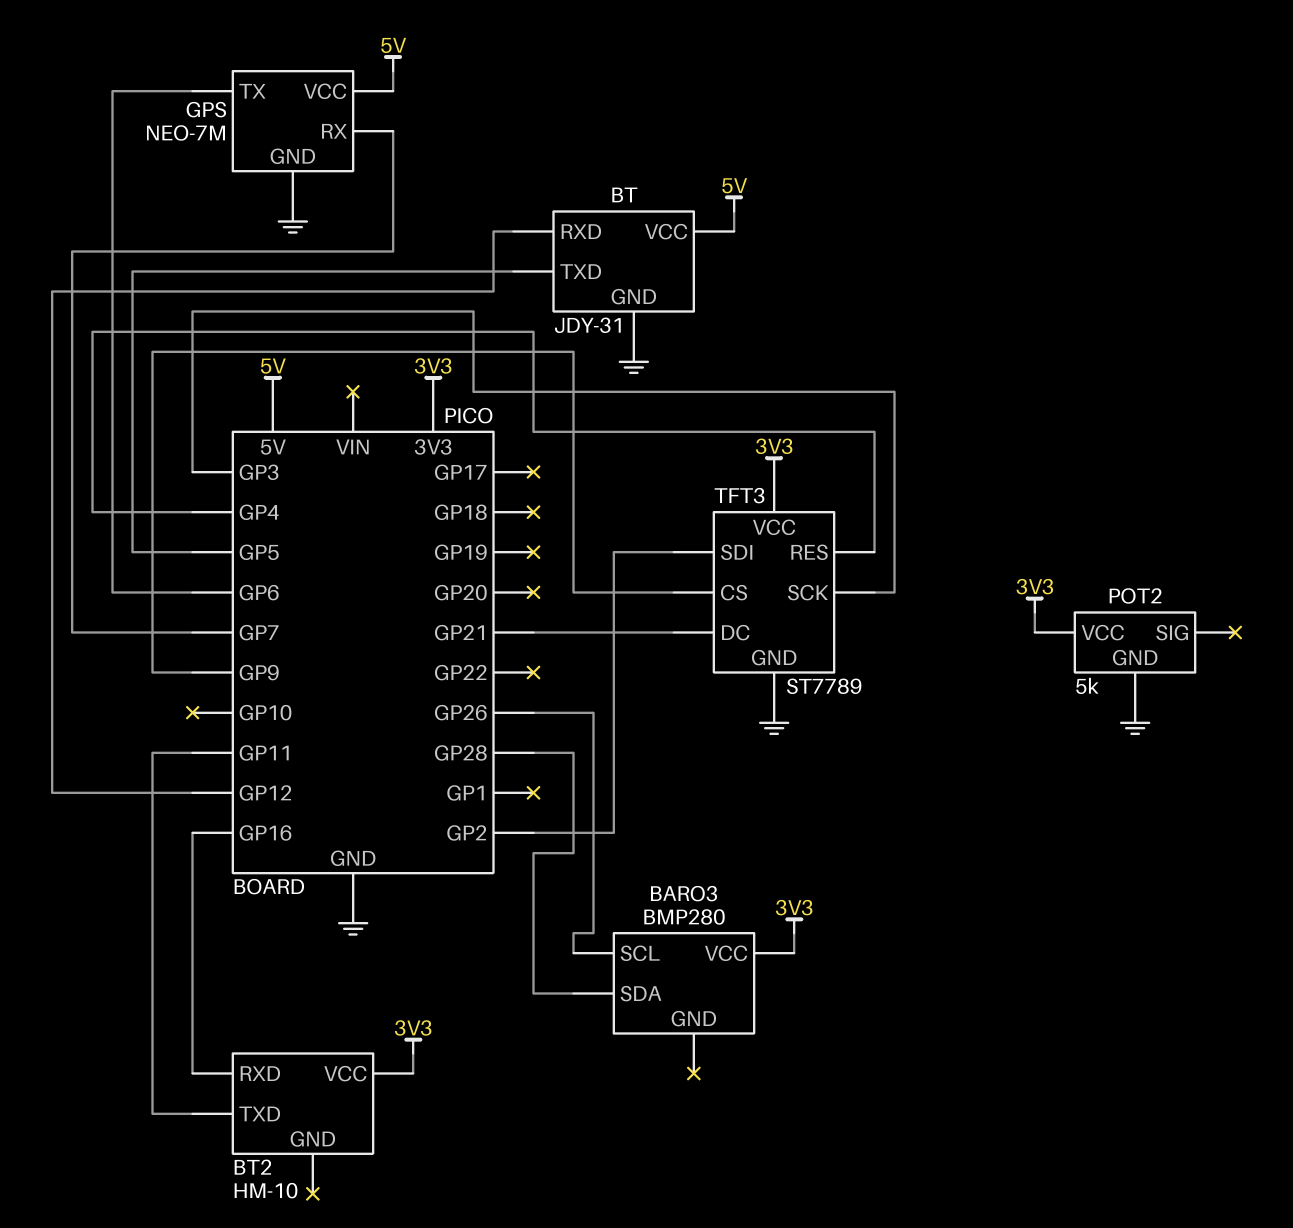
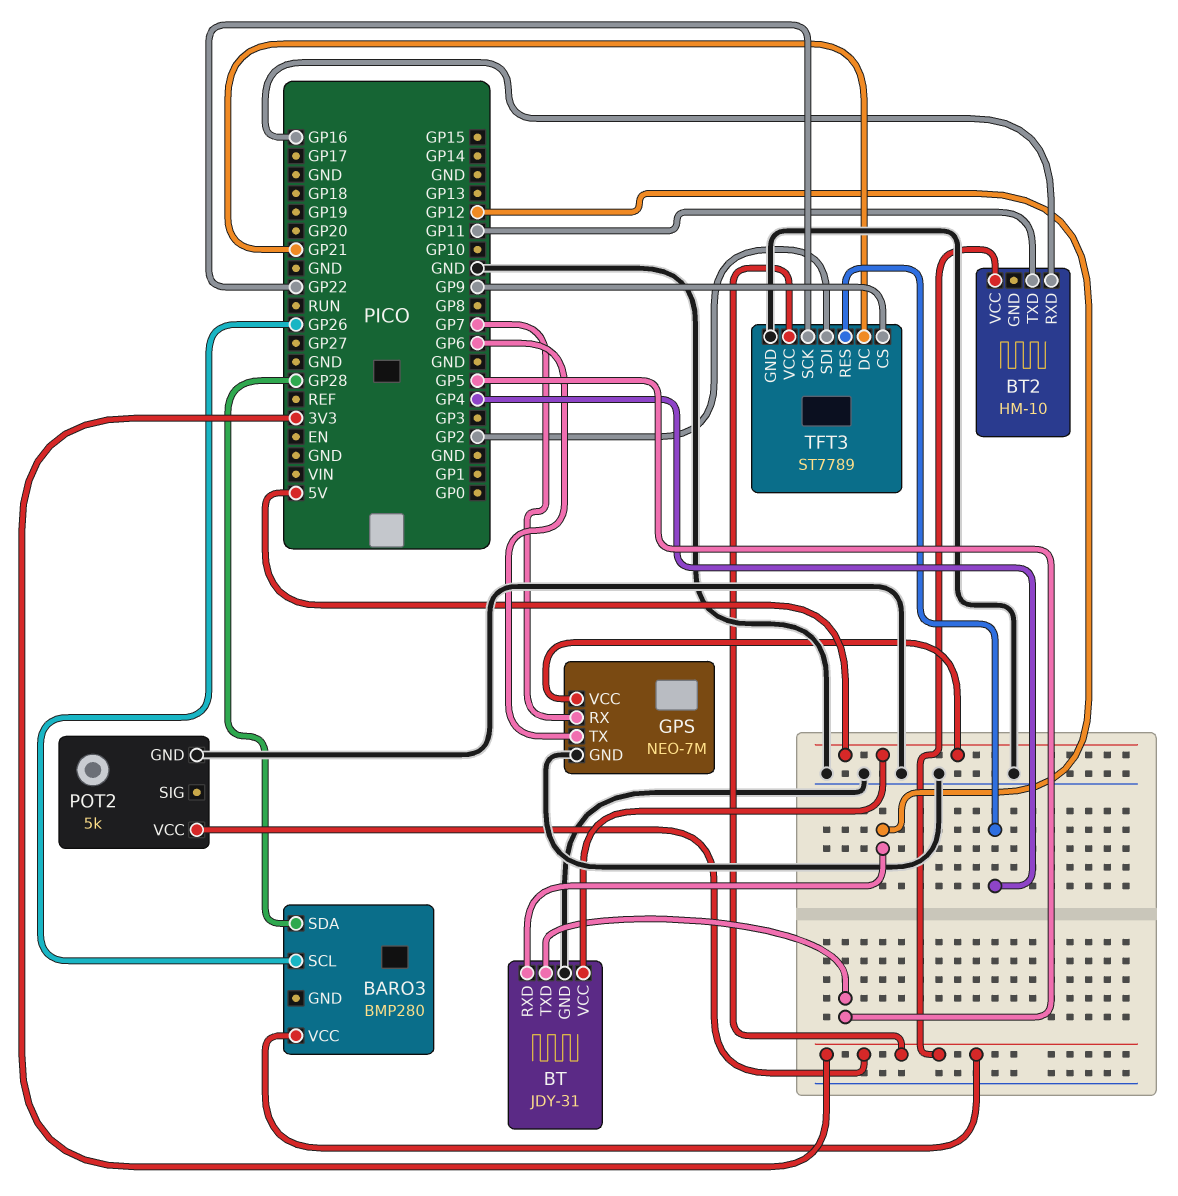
TFT3 pin SCK: GP3 -> GP22

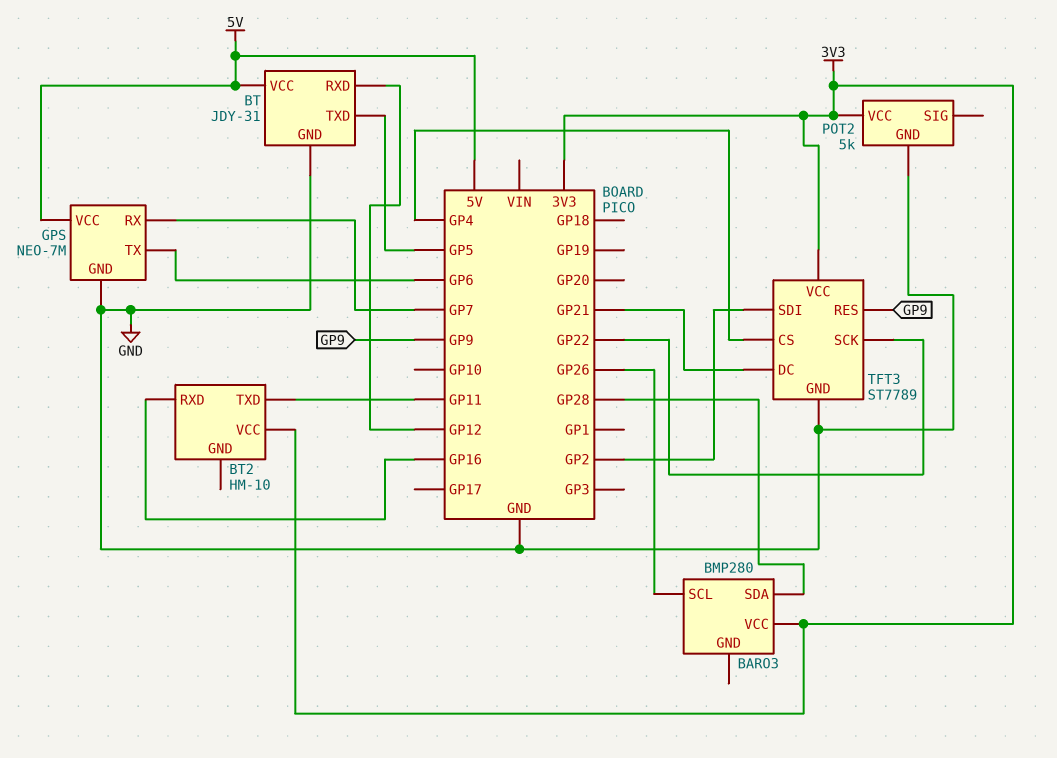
TFT3 pin CS: GP9 -> GP4
TFT3 pin RES: GP4 -> GP9

